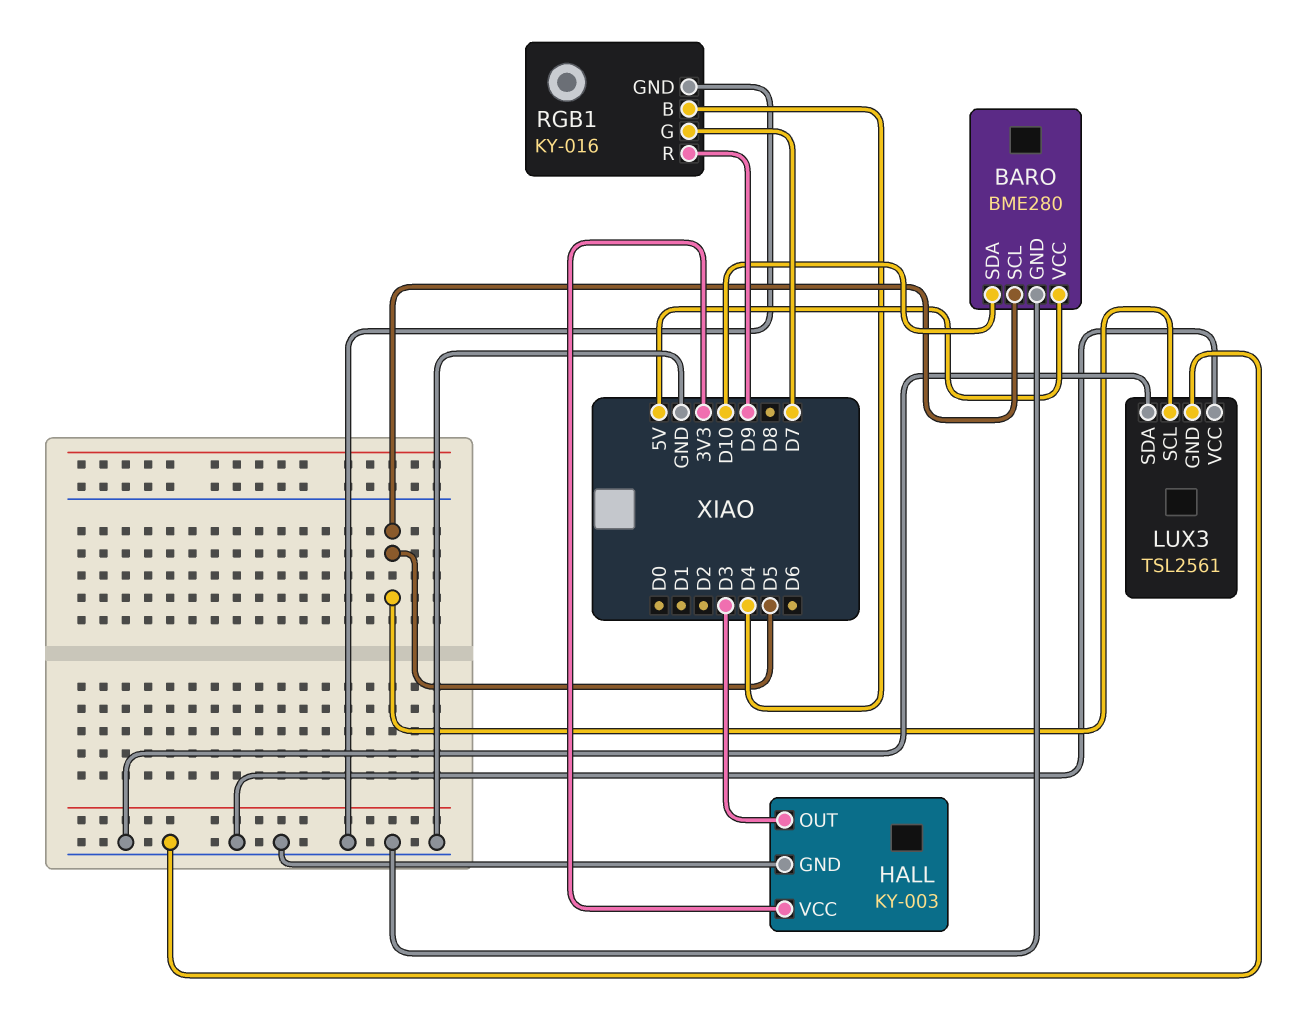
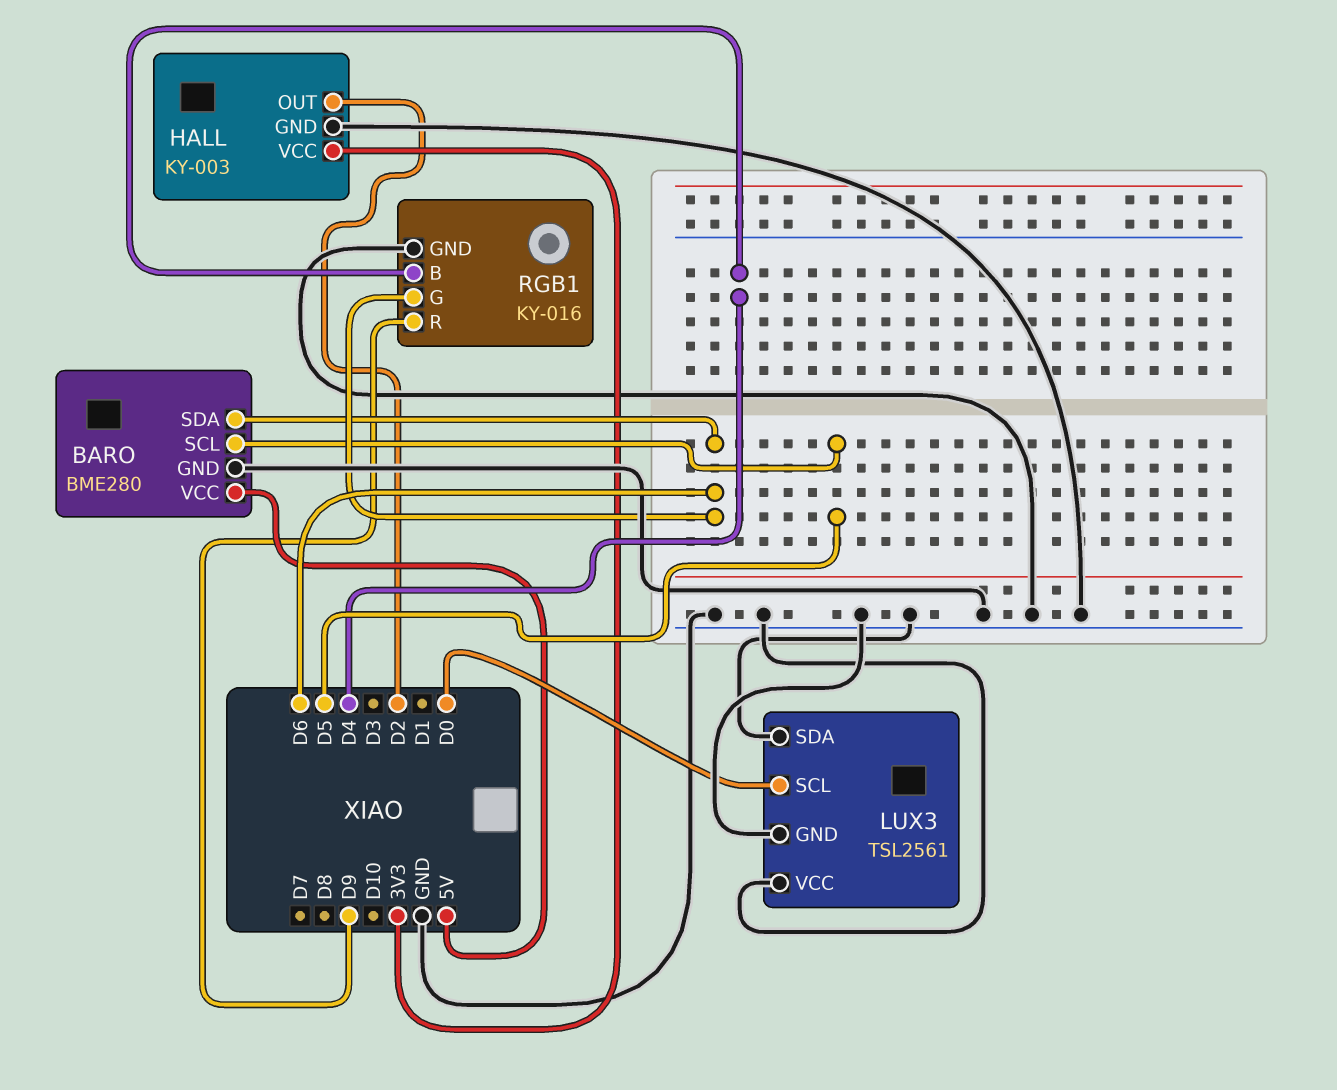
BARO pin SDA: D10 -> D6
HALL pin OUT: D3 -> D2
LUX3 pin SCL: D5 -> D0
RGB1 pin G: D7 -> D6

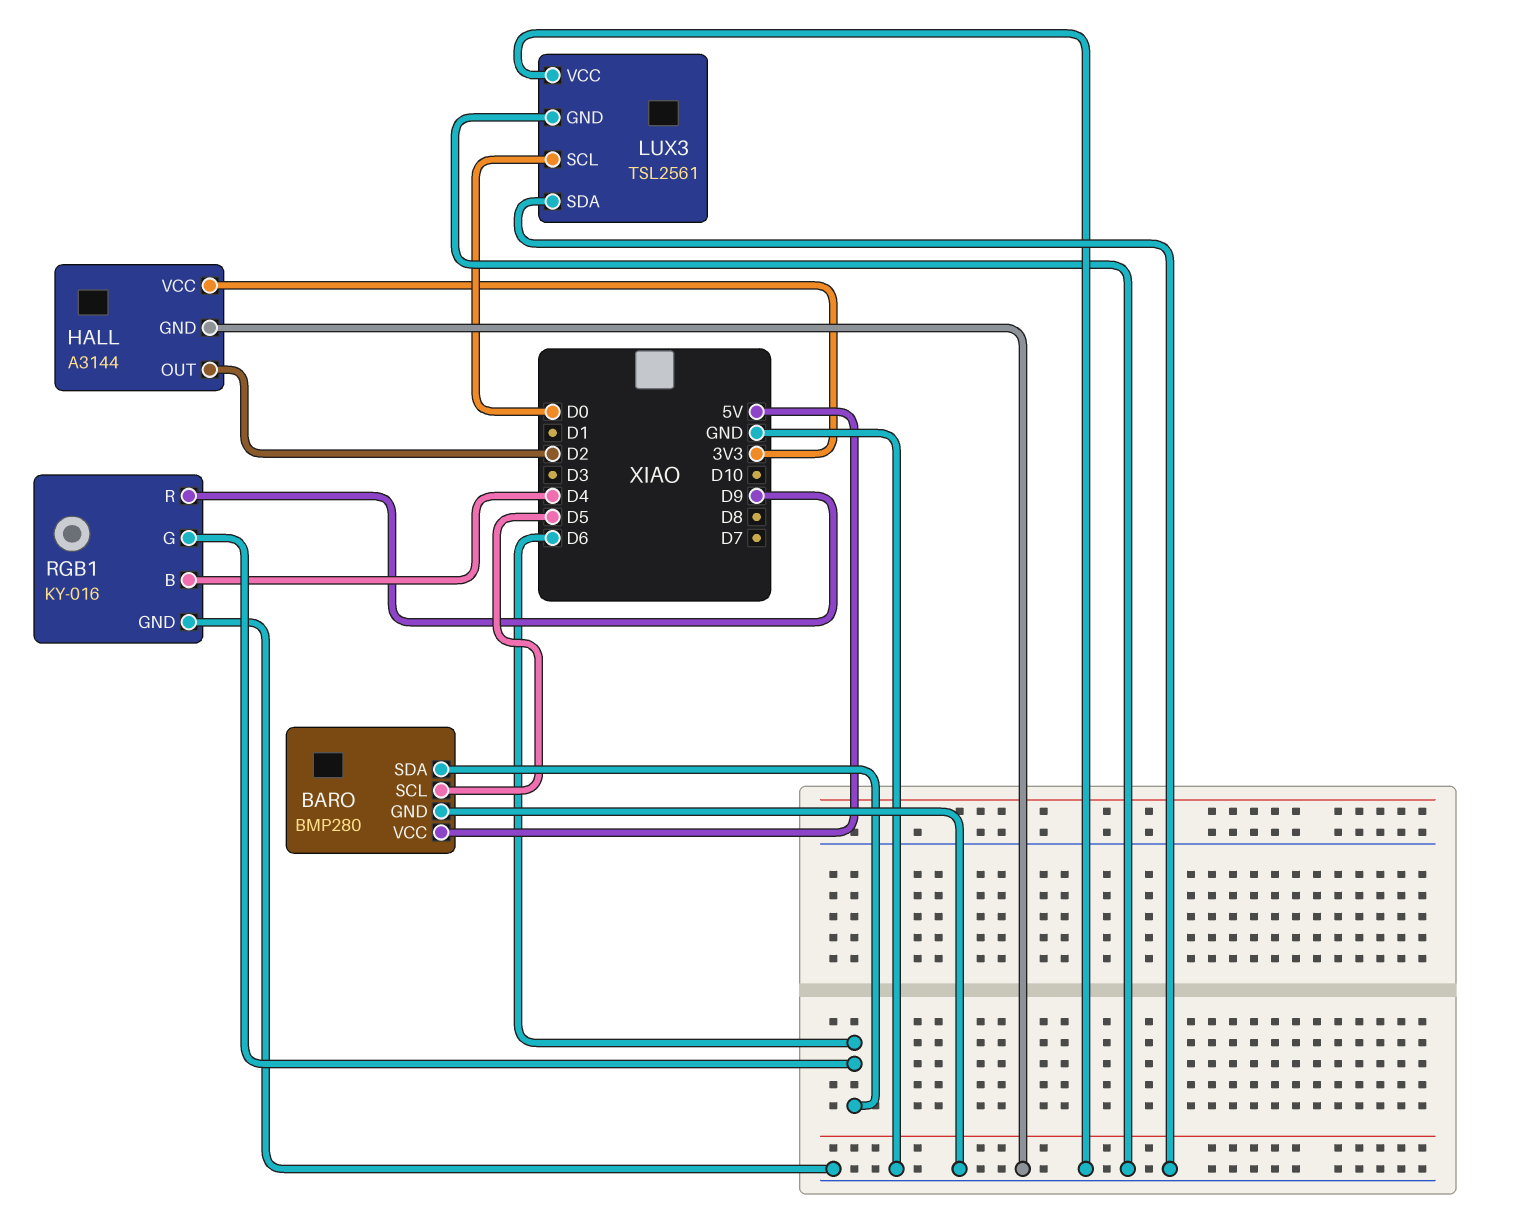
BARO: BME280 -> BMP280
HALL: KY-003 -> A3144

